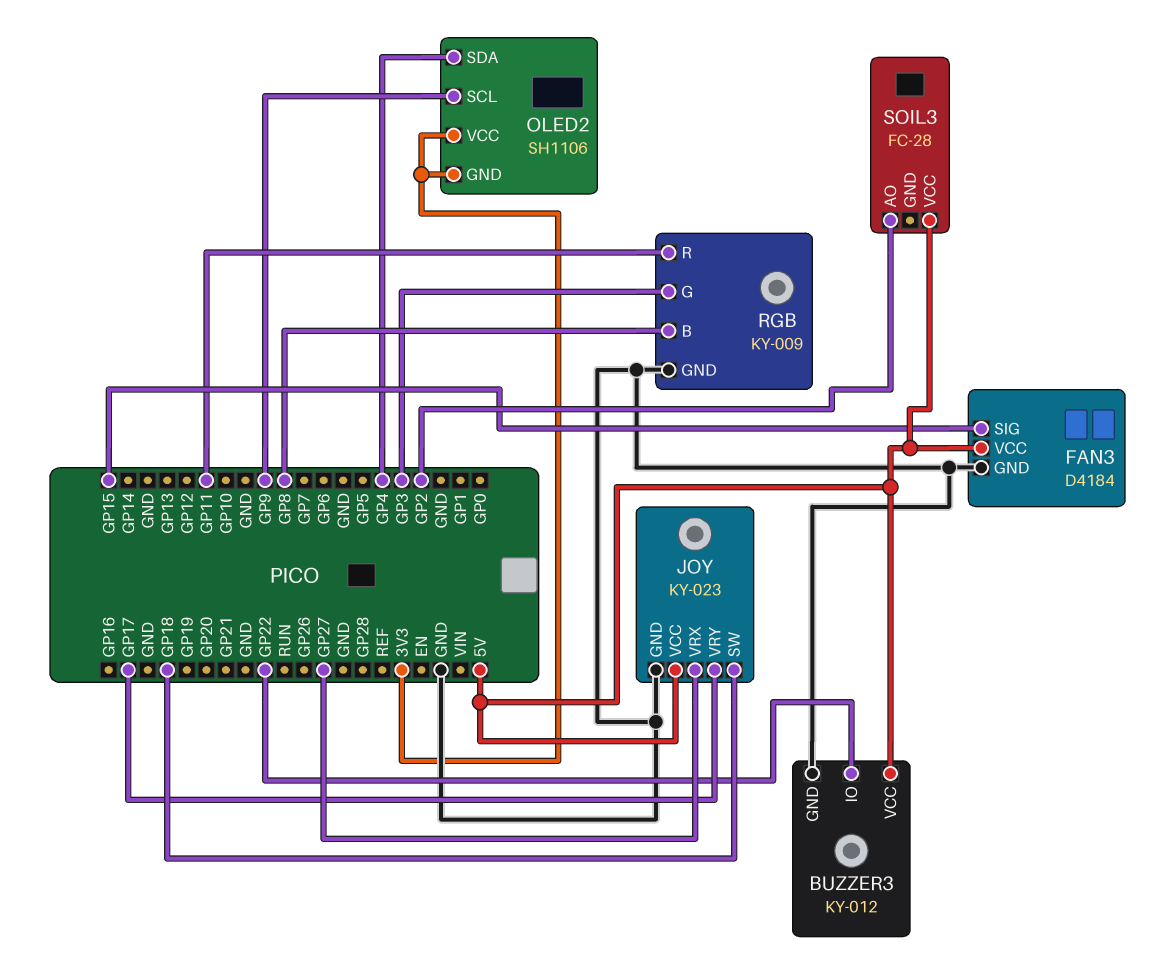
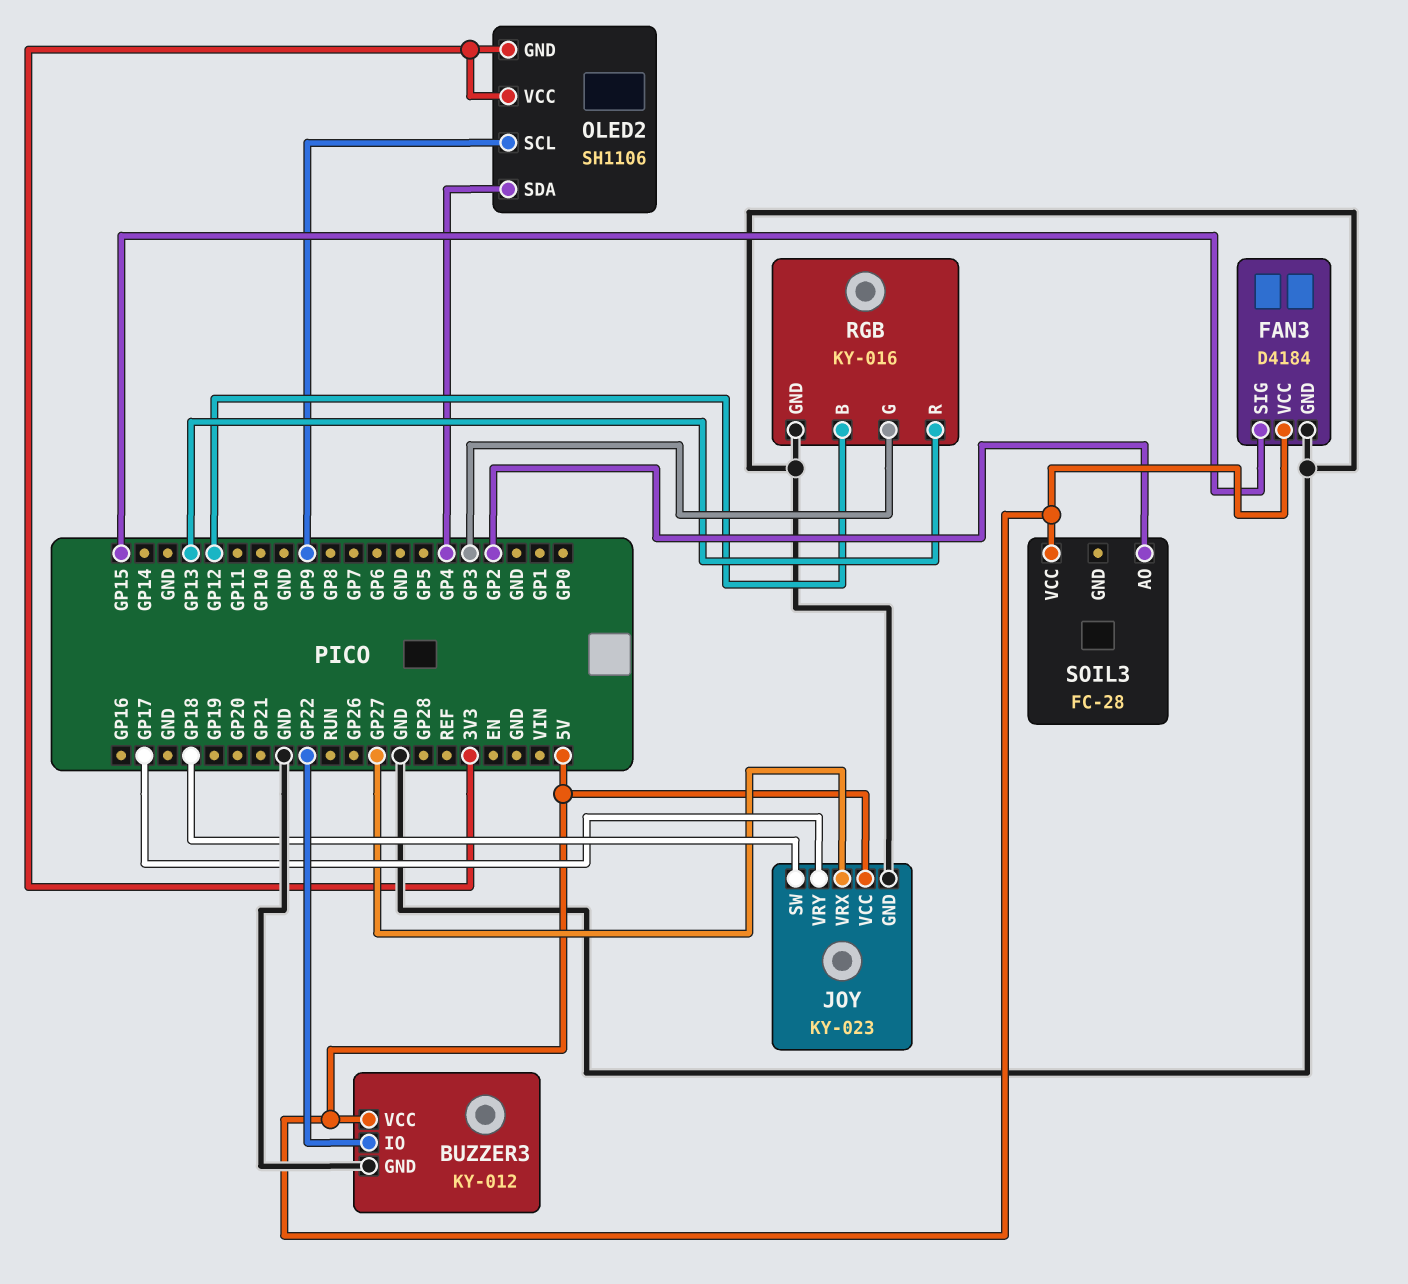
RGB: KY-009 -> KY-016
RGB pin B: GP8 -> GP12
RGB pin R: GP11 -> GP13

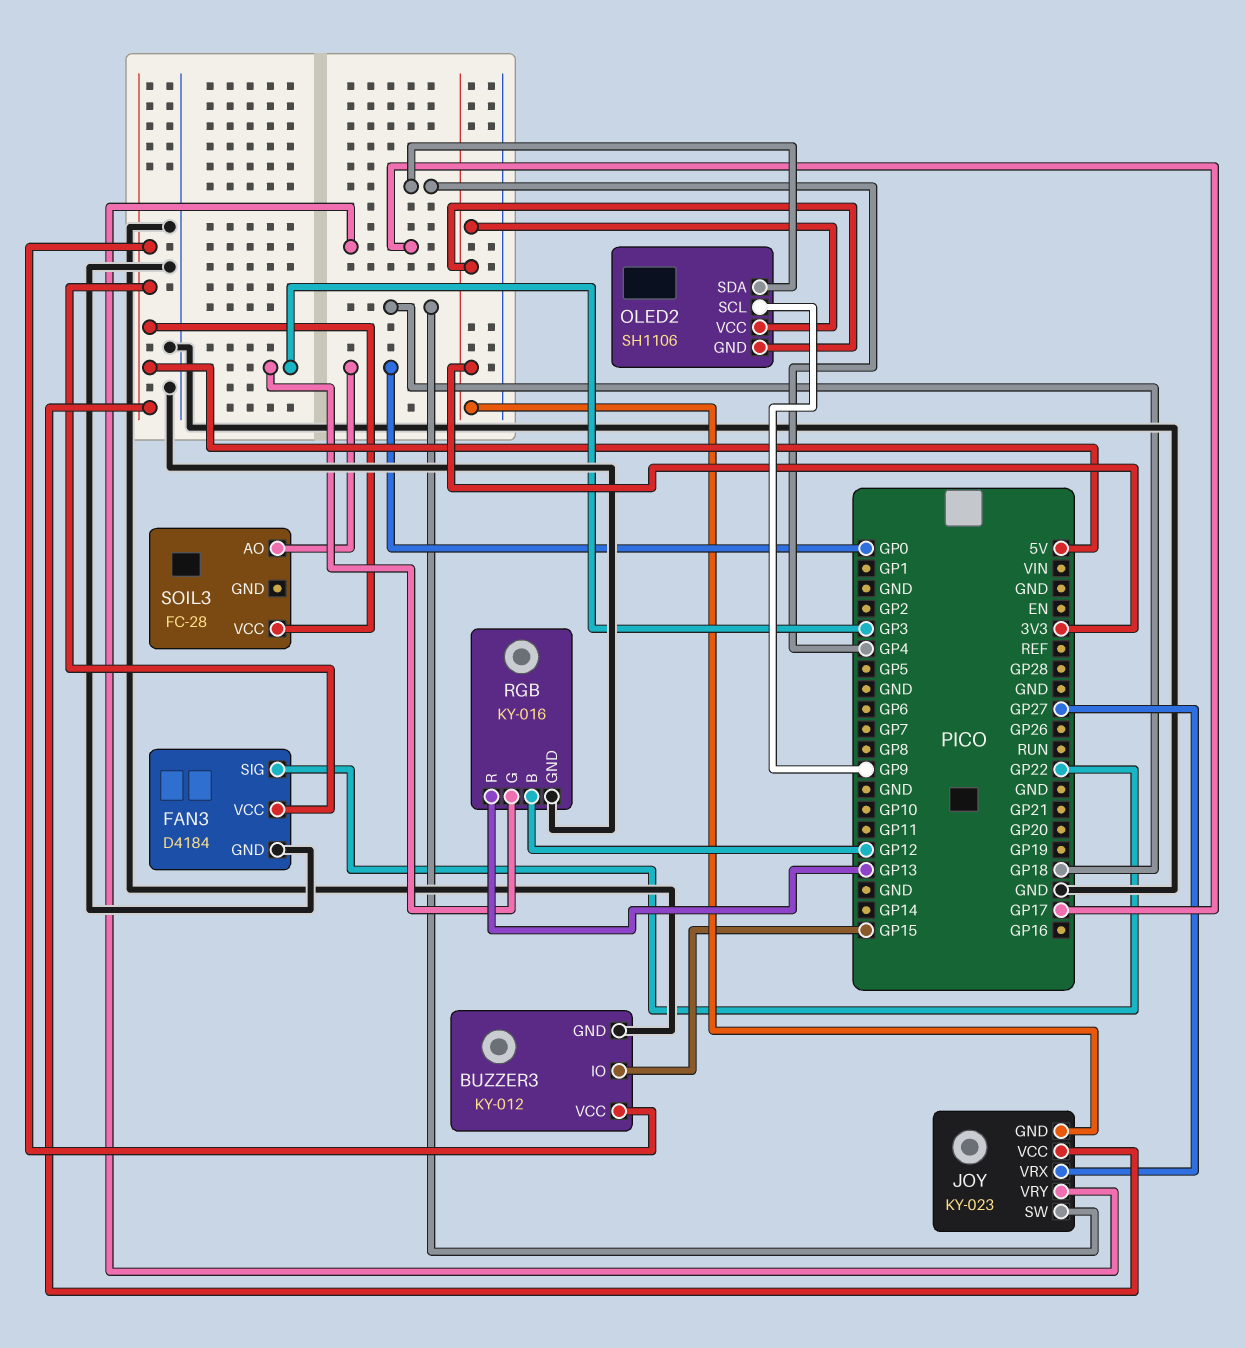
BUZZER3 pin IO: GP22 -> GP15
FAN3 pin SIG: GP15 -> GP22
JOY pin GND: GND -> 3V3
SOIL3 pin AO: GP2 -> GP0

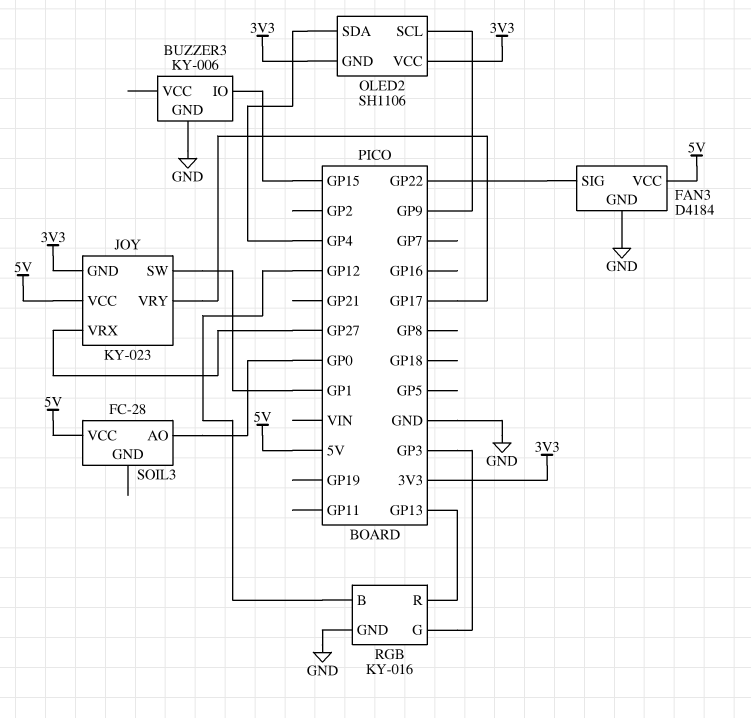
BUZZER3: KY-012 -> KY-006
BUZZER3 pin VCC: 5V -> none
JOY pin SW: GP18 -> GP1

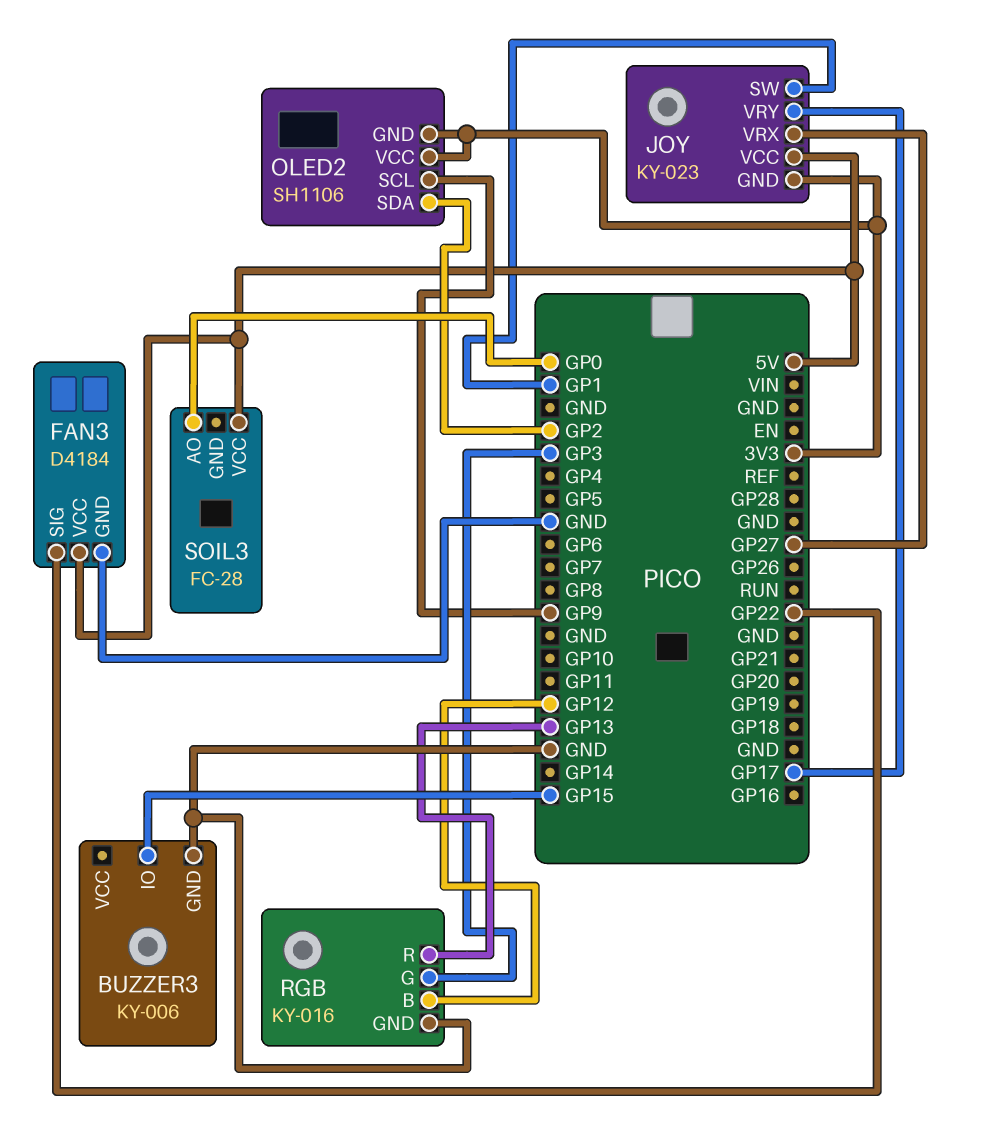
OLED2 pin SDA: GP4 -> GP2

